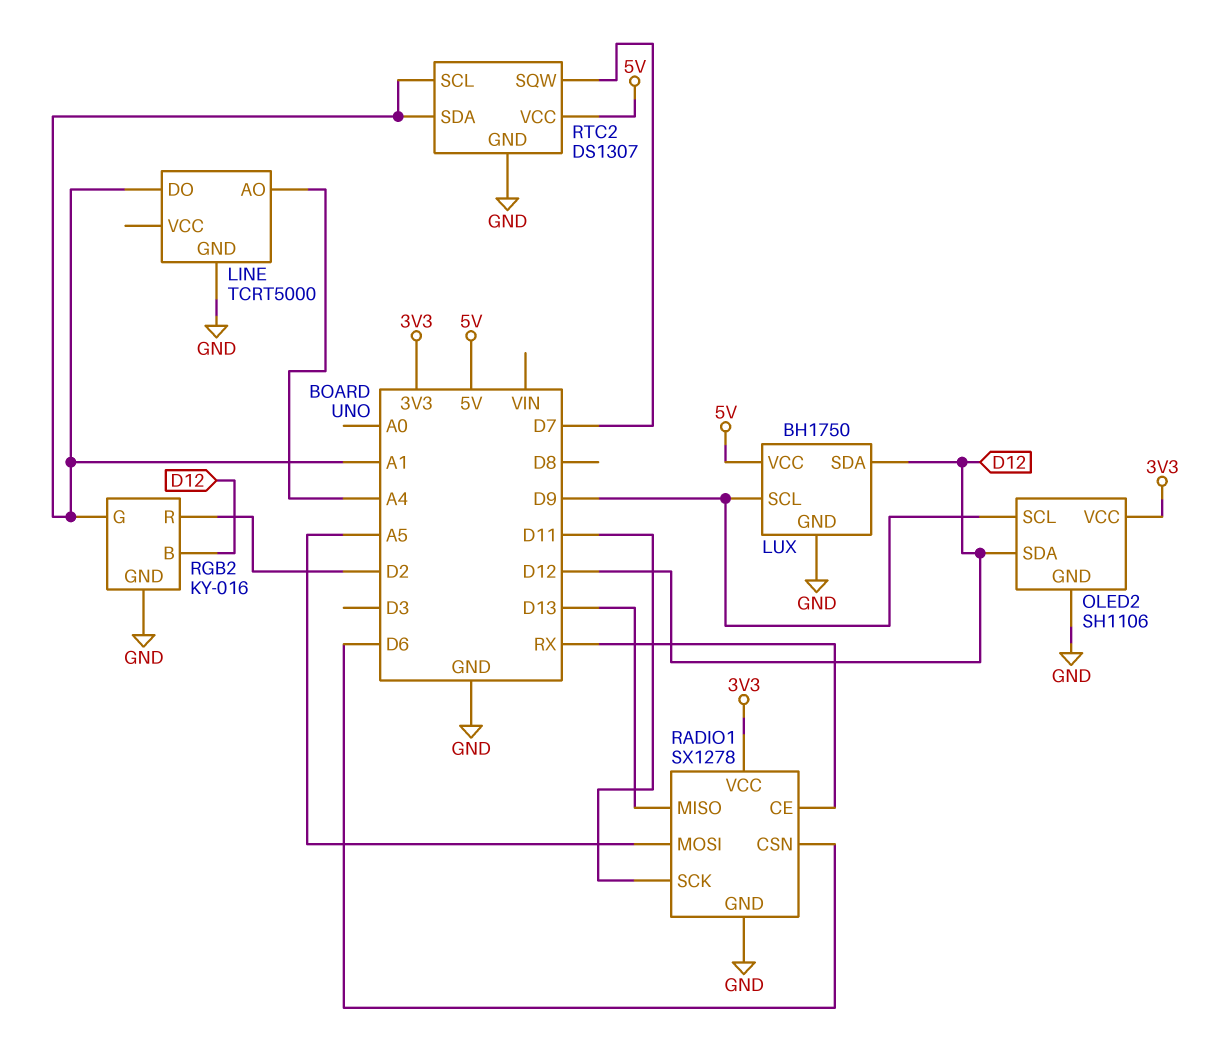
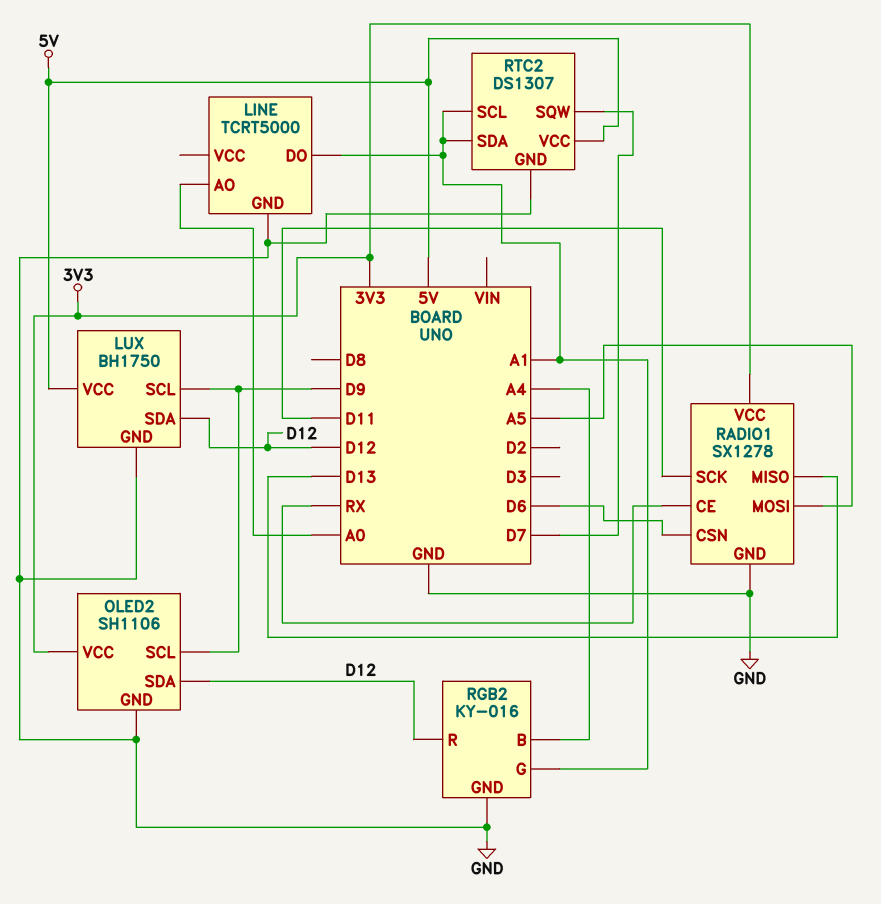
LINE pin AO: A4 -> A0
RGB2 pin B: D12 -> A4
RGB2 pin R: D2 -> D12

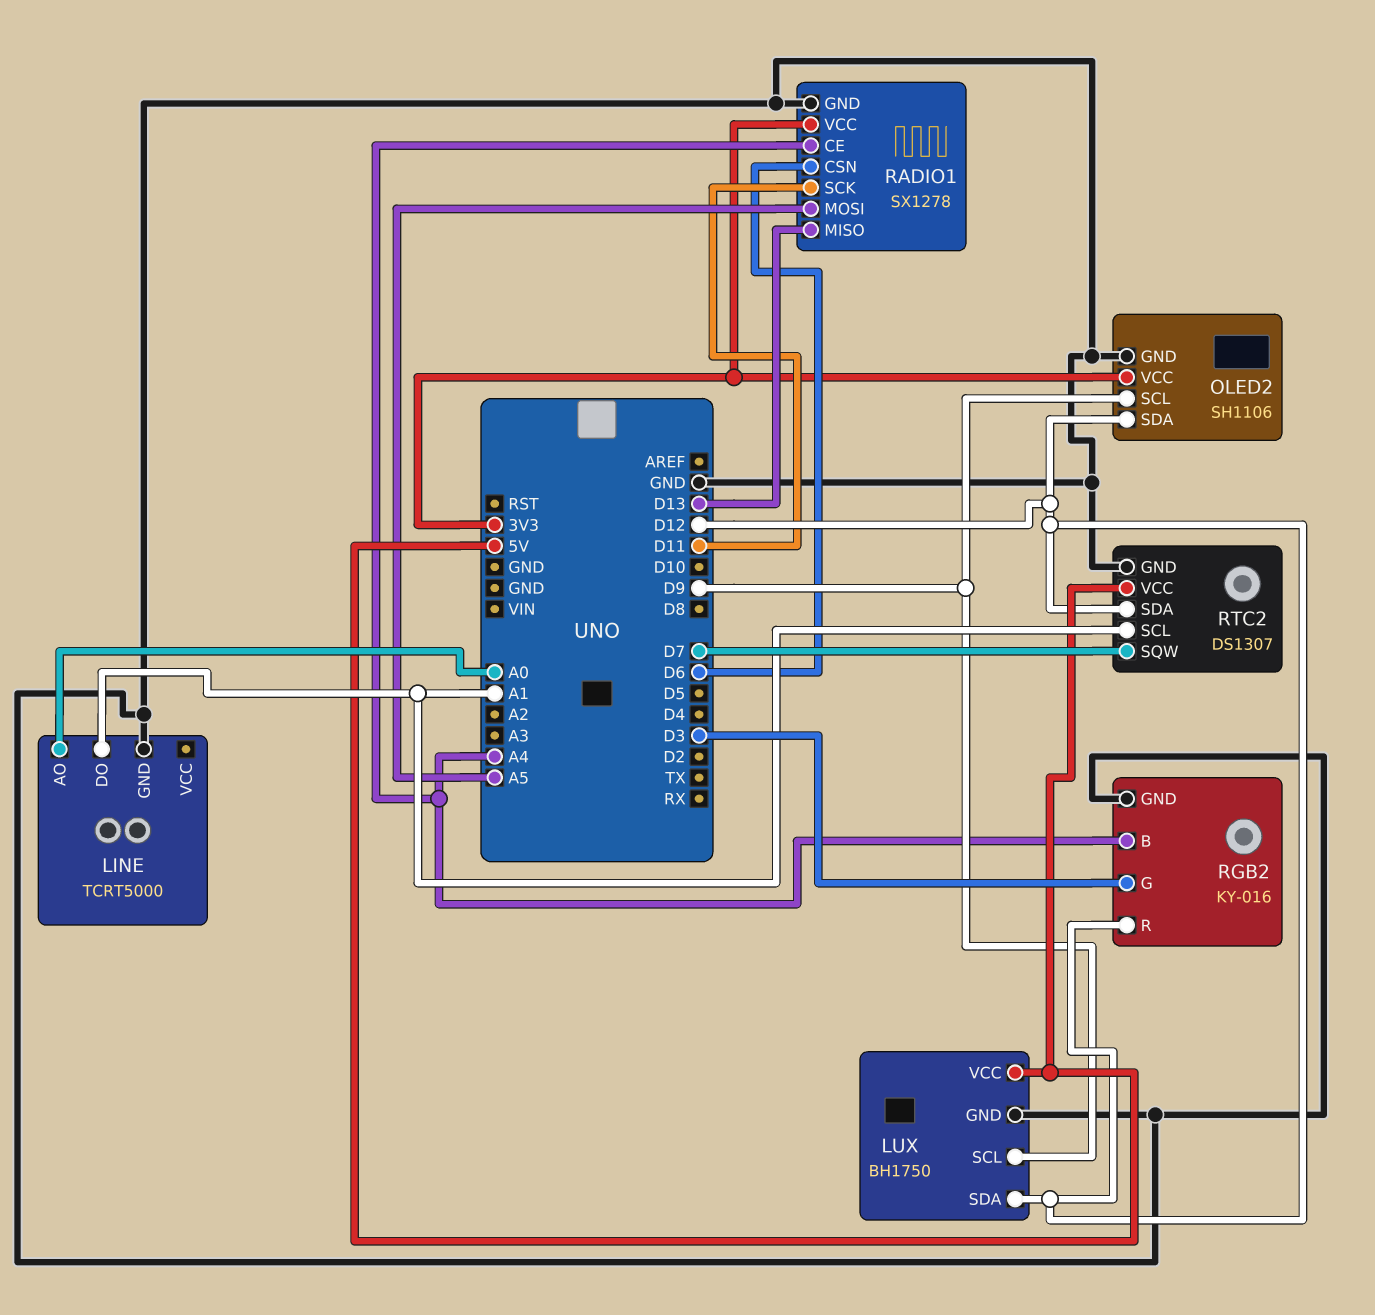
RADIO1 pin CE: RX -> A4
RGB2 pin G: A1 -> D3
RTC2 pin SDA: A1 -> D12

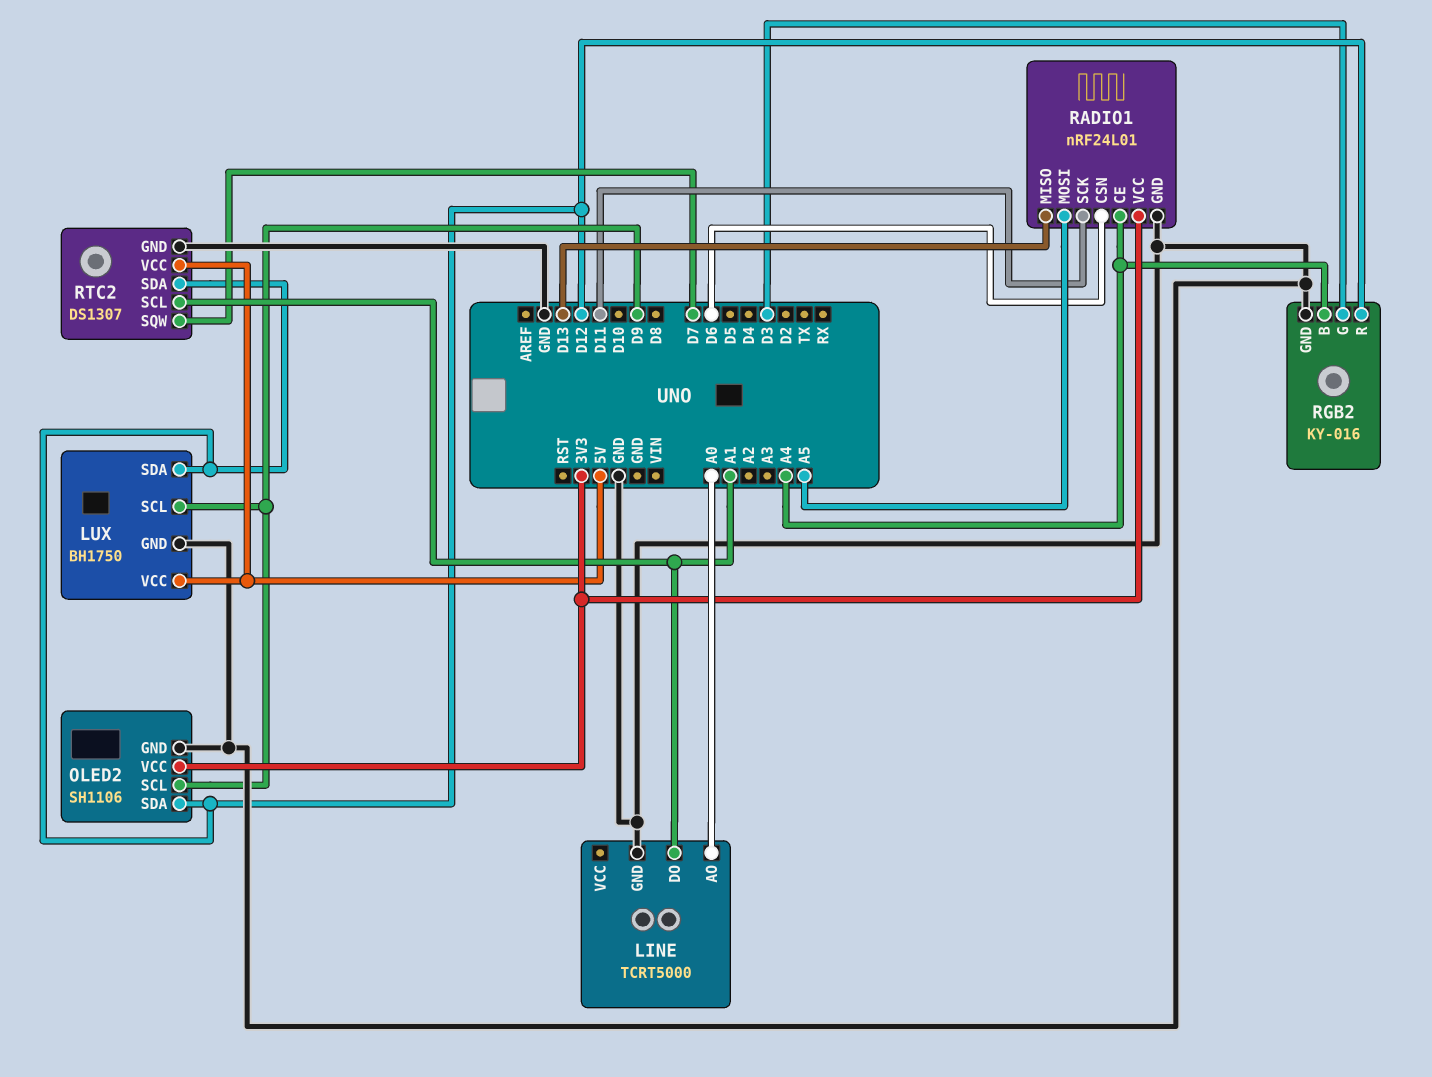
RADIO1: SX1278 -> nRF24L01

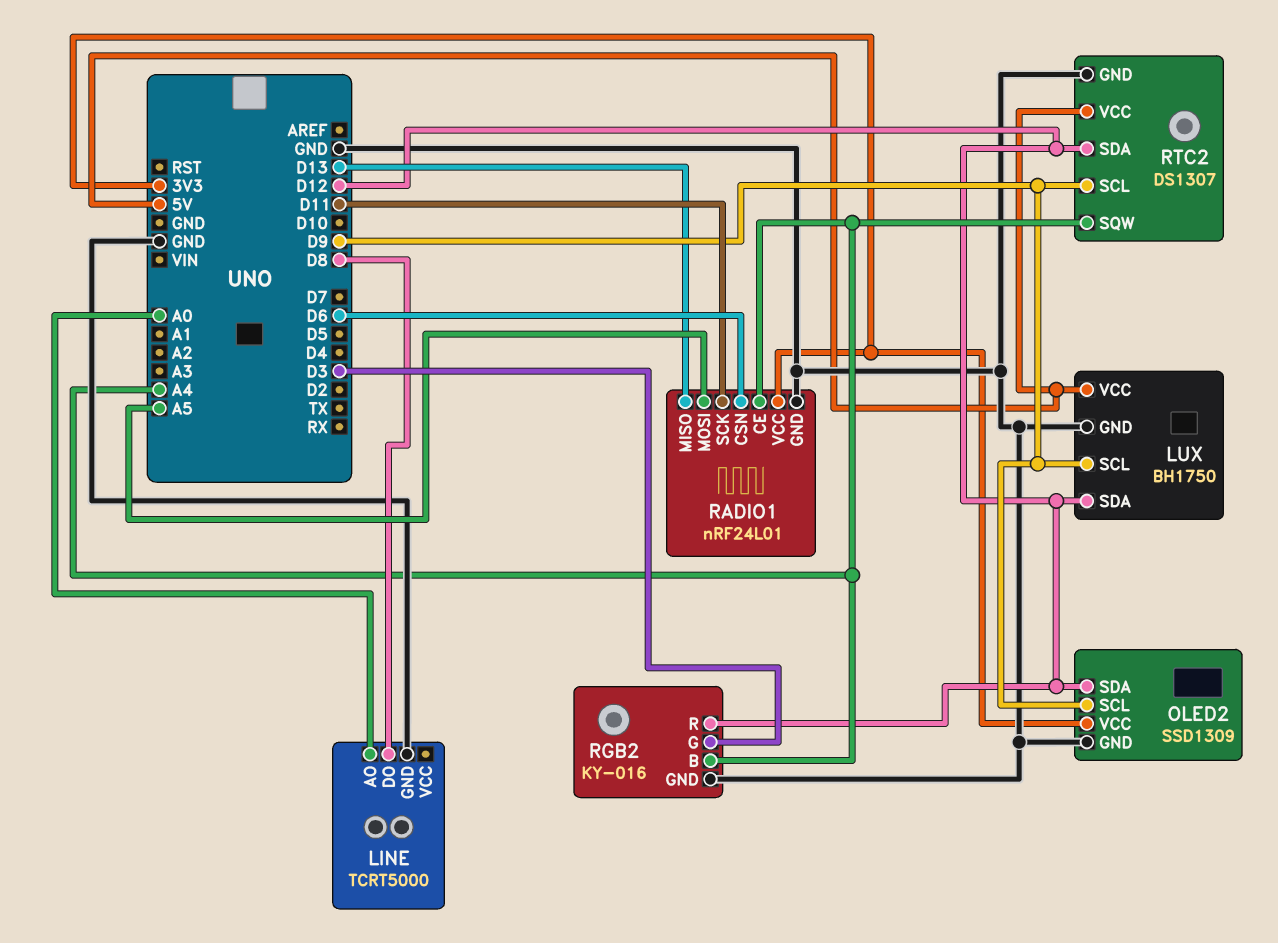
LINE pin DO: A1 -> D8
OLED2: SH1106 -> SSD1309
RTC2 pin SCL: A1 -> D9
RTC2 pin SQW: D7 -> A4

